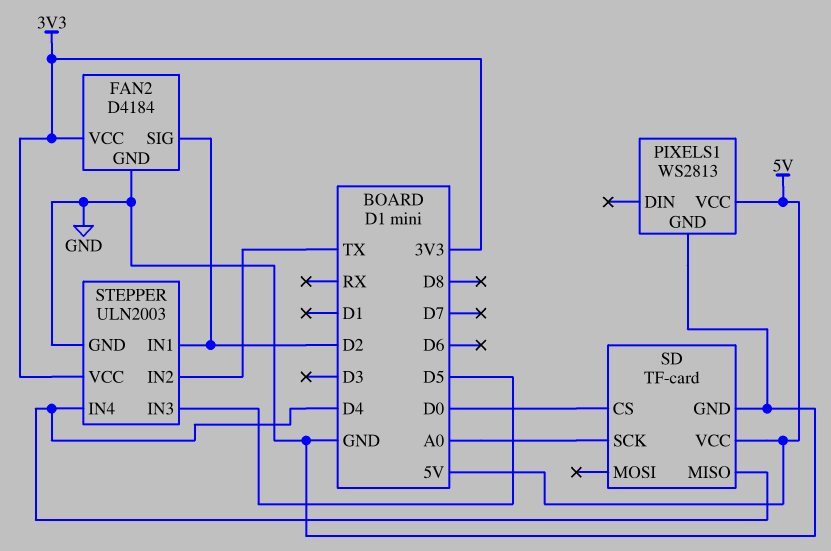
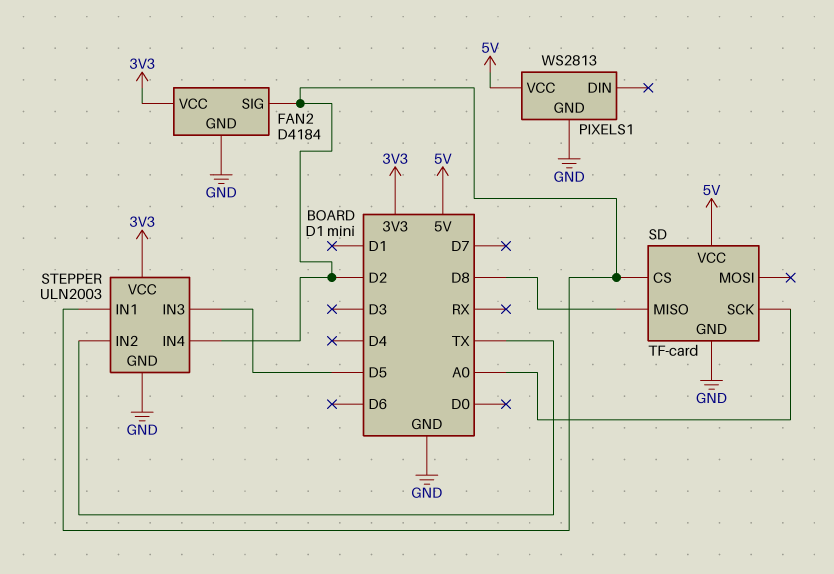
SD pin CS: D0 -> D2
SD pin MISO: D4 -> D8
STEPPER pin IN4: D4 -> D2

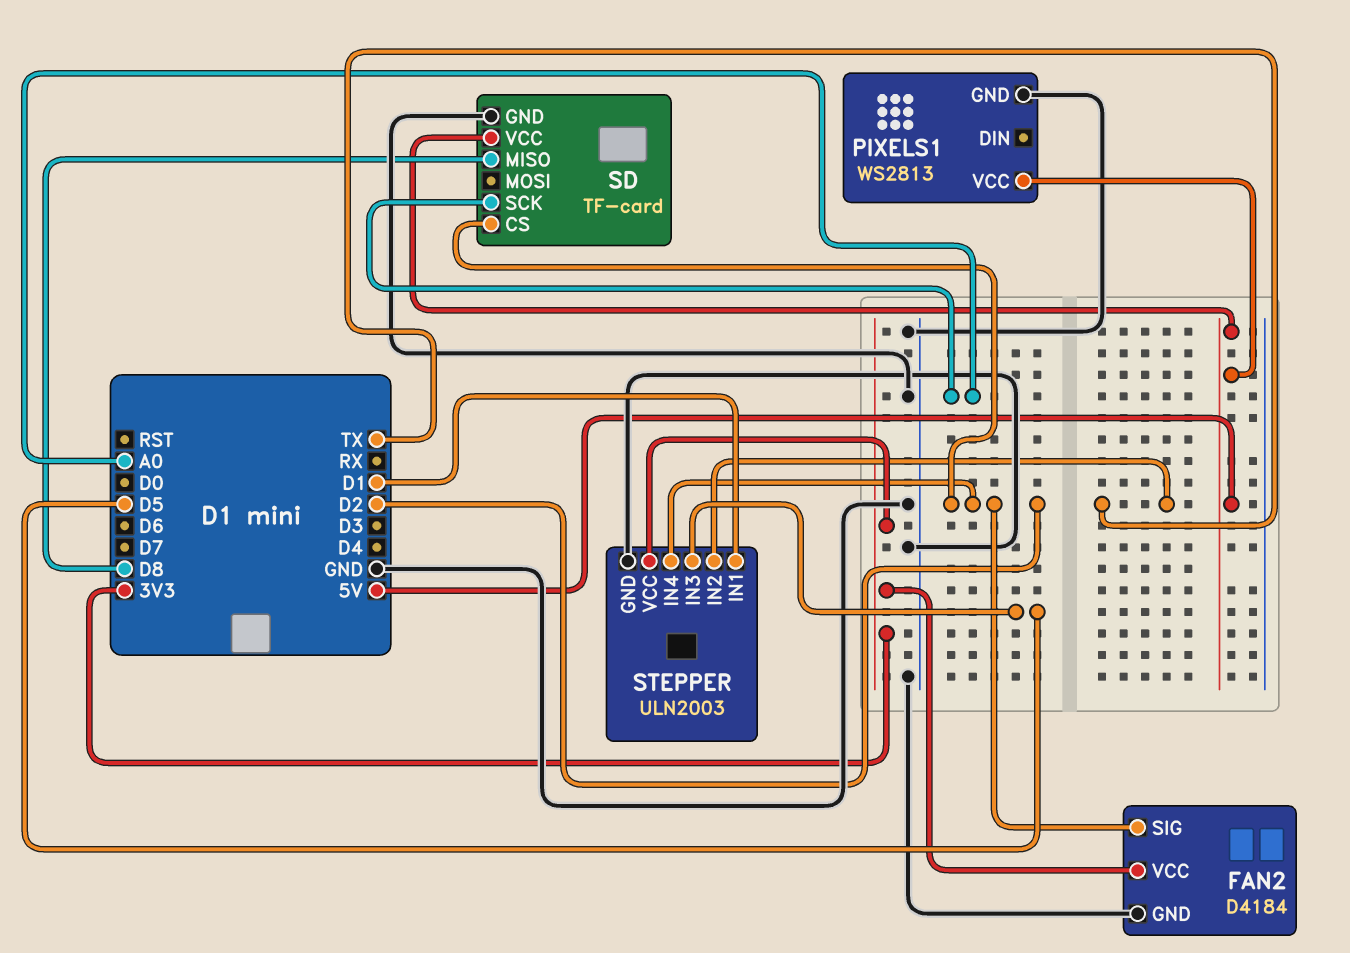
STEPPER pin IN1: D2 -> D1

